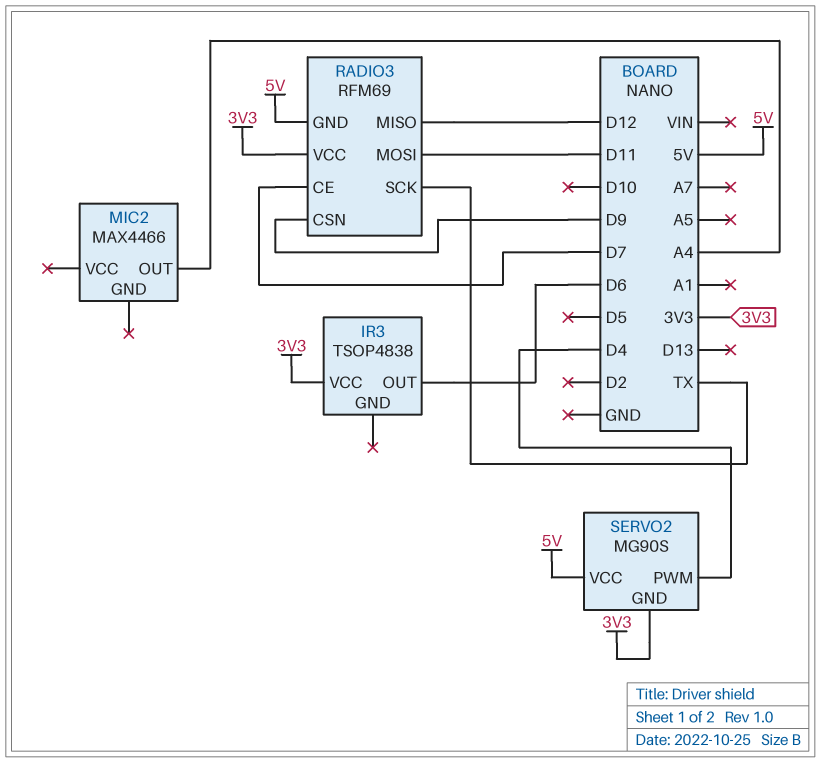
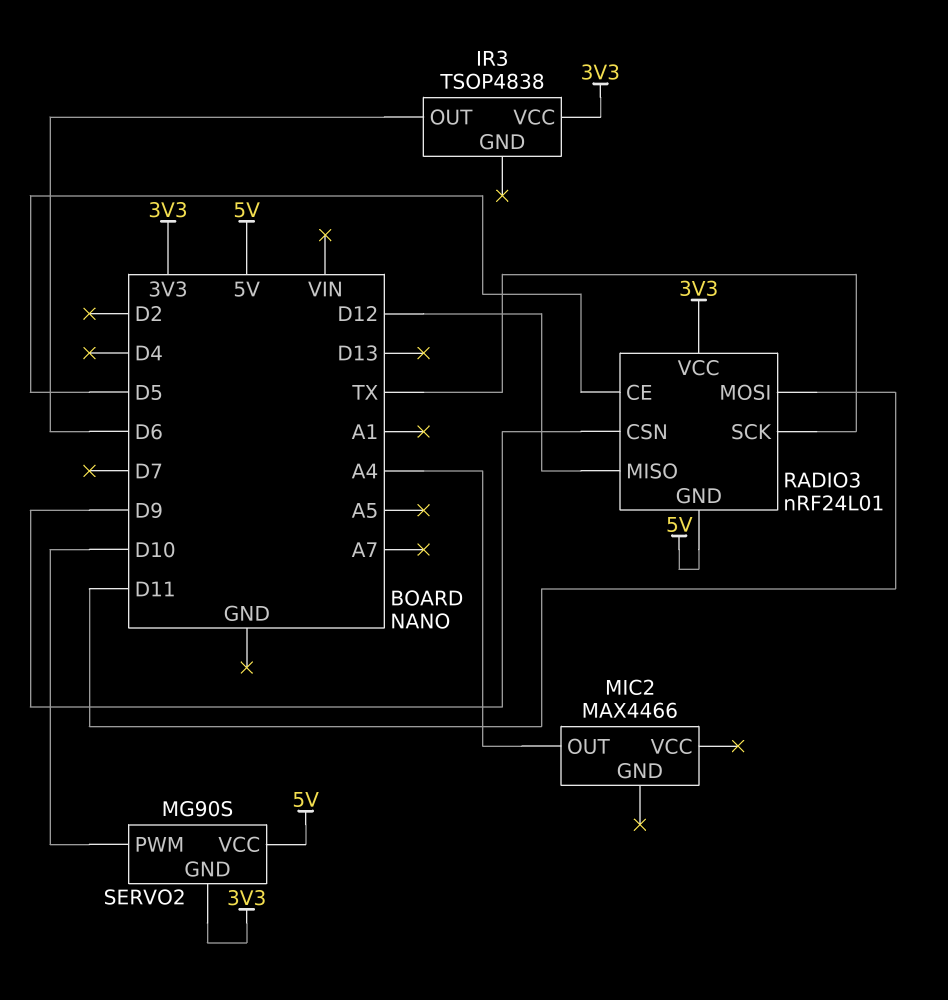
RADIO3: RFM69 -> nRF24L01
RADIO3 pin CE: D7 -> D5
SERVO2 pin PWM: D4 -> D10

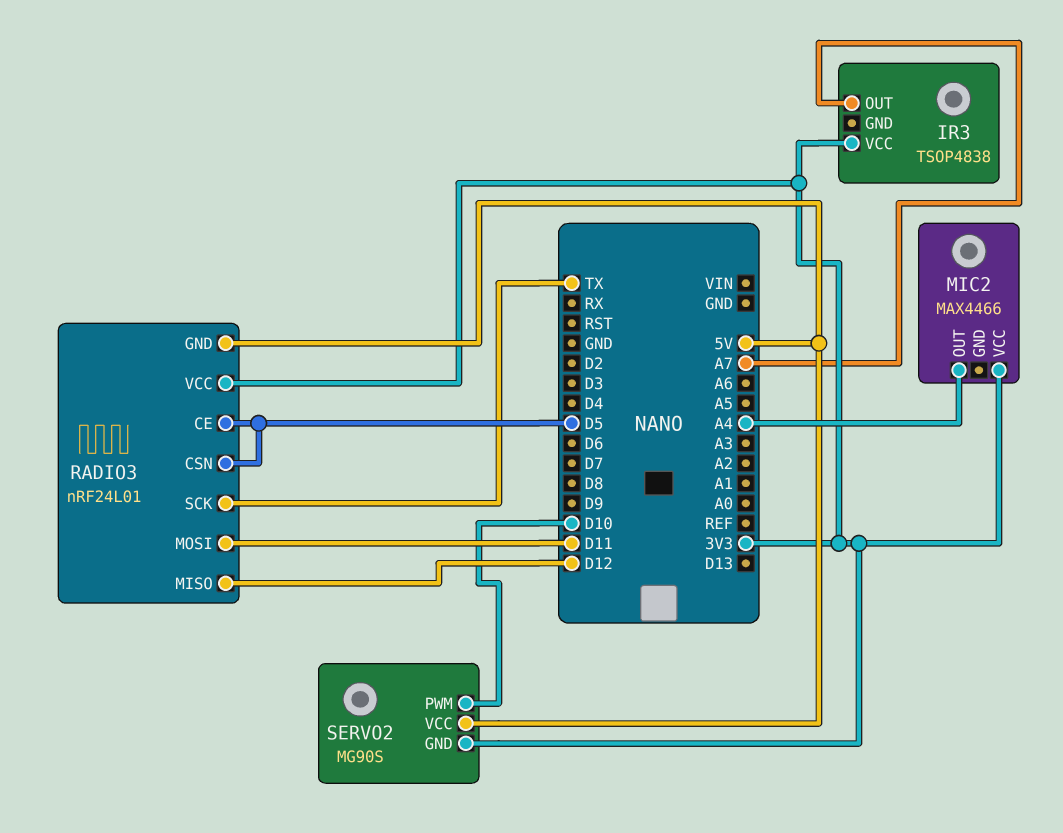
IR3 pin OUT: D6 -> A7
MIC2 pin VCC: none -> 3V3
RADIO3 pin CSN: D9 -> D5

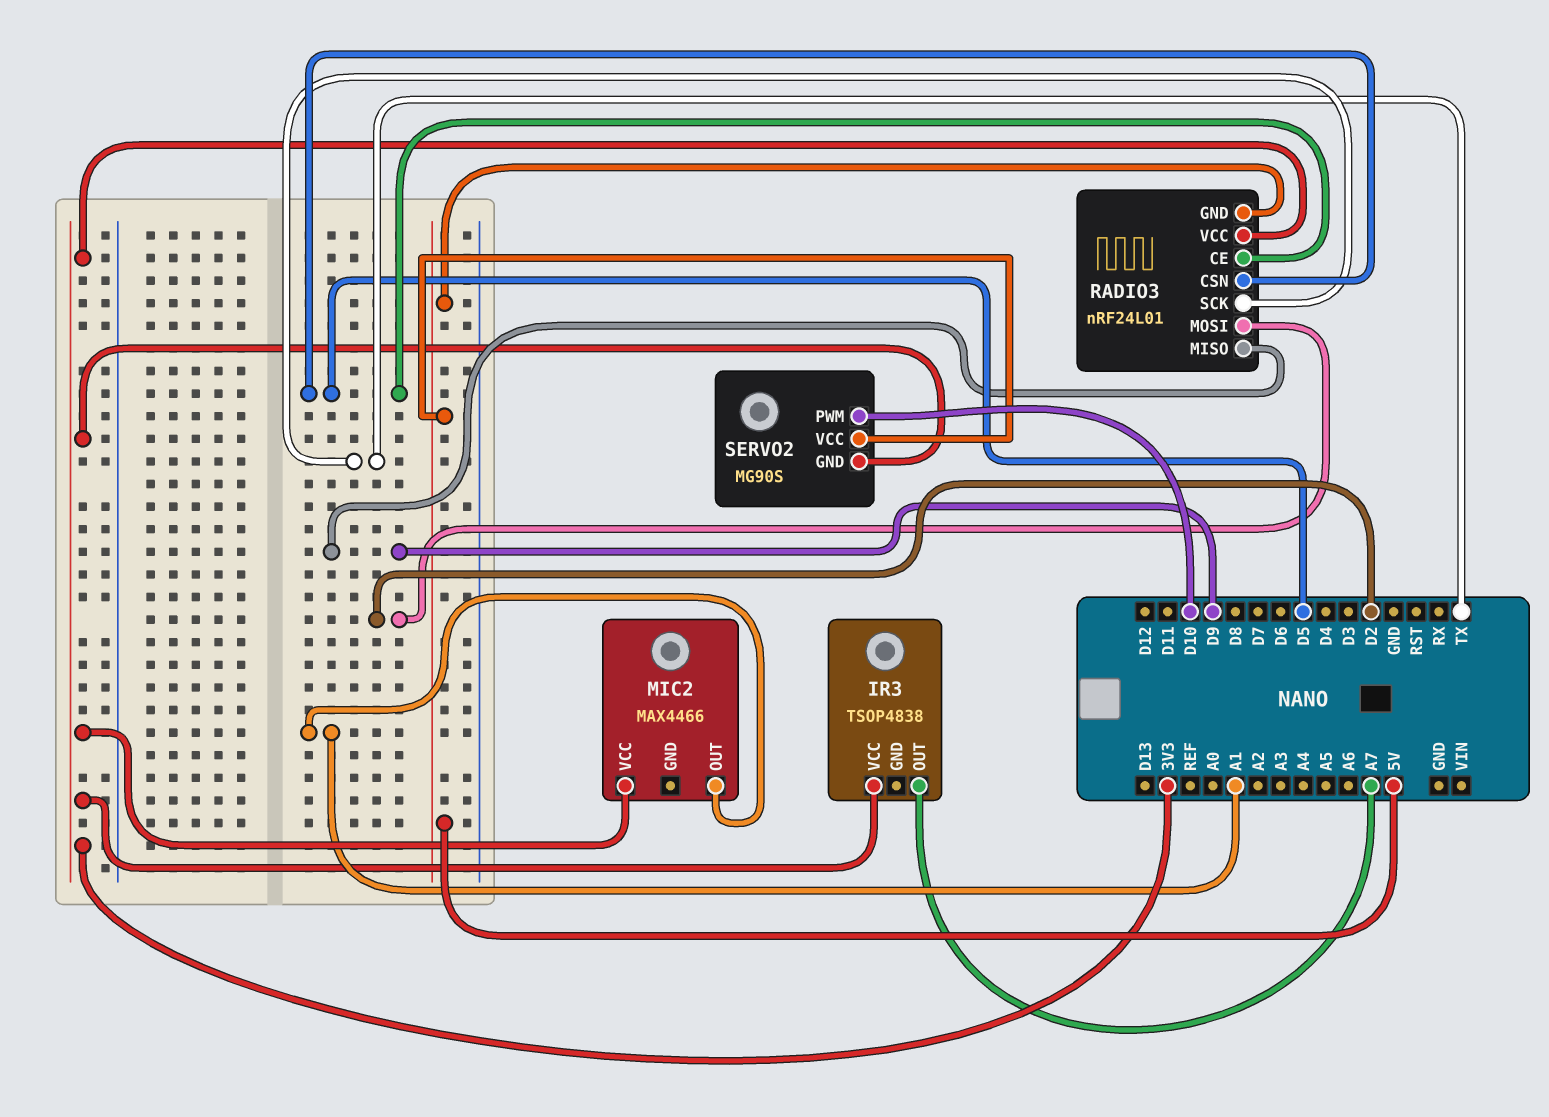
MIC2 pin OUT: A4 -> A1
RADIO3 pin MISO: D12 -> D9
RADIO3 pin MOSI: D11 -> D2

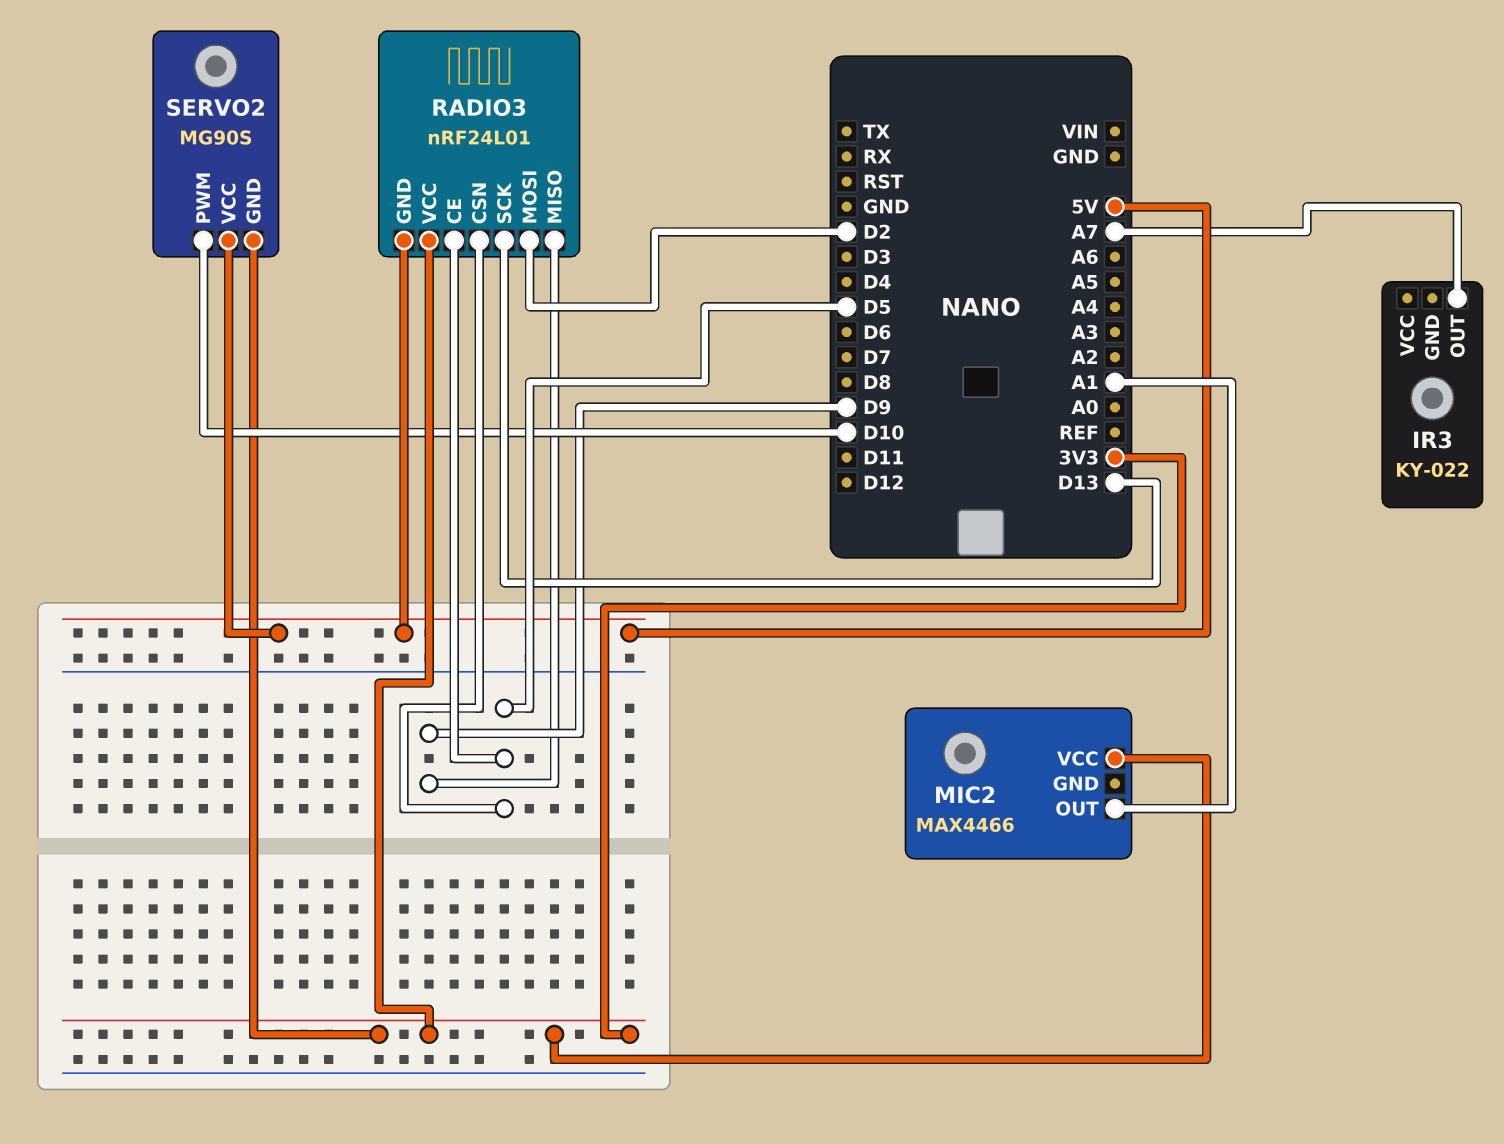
IR3: TSOP4838 -> KY-022
IR3 pin VCC: 3V3 -> none
RADIO3 pin SCK: TX -> D13

